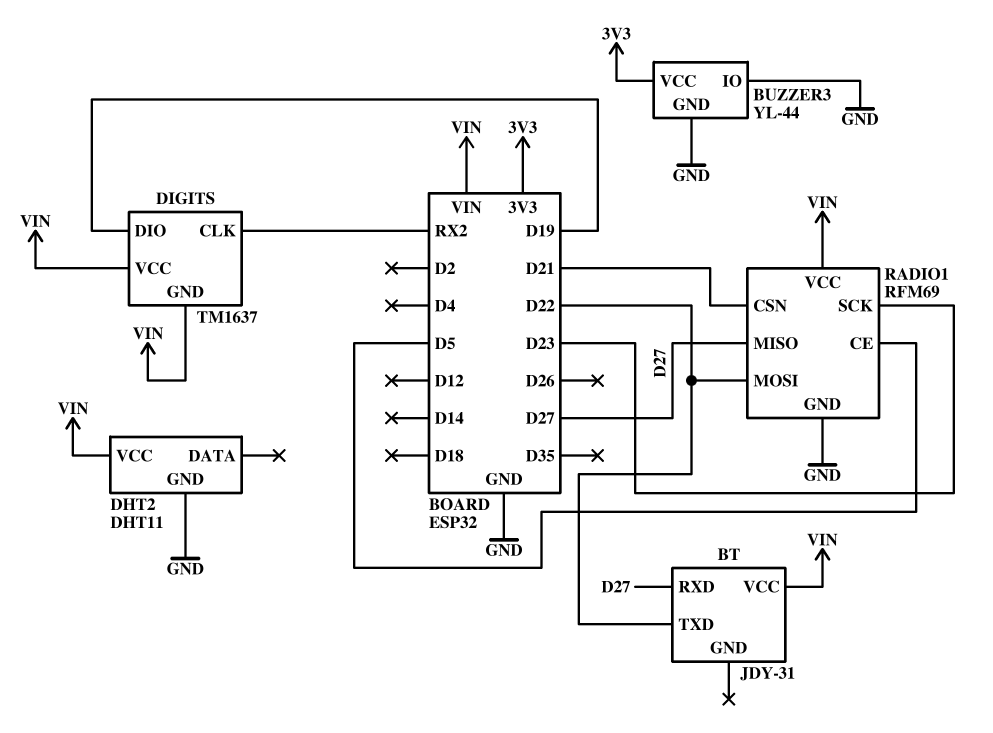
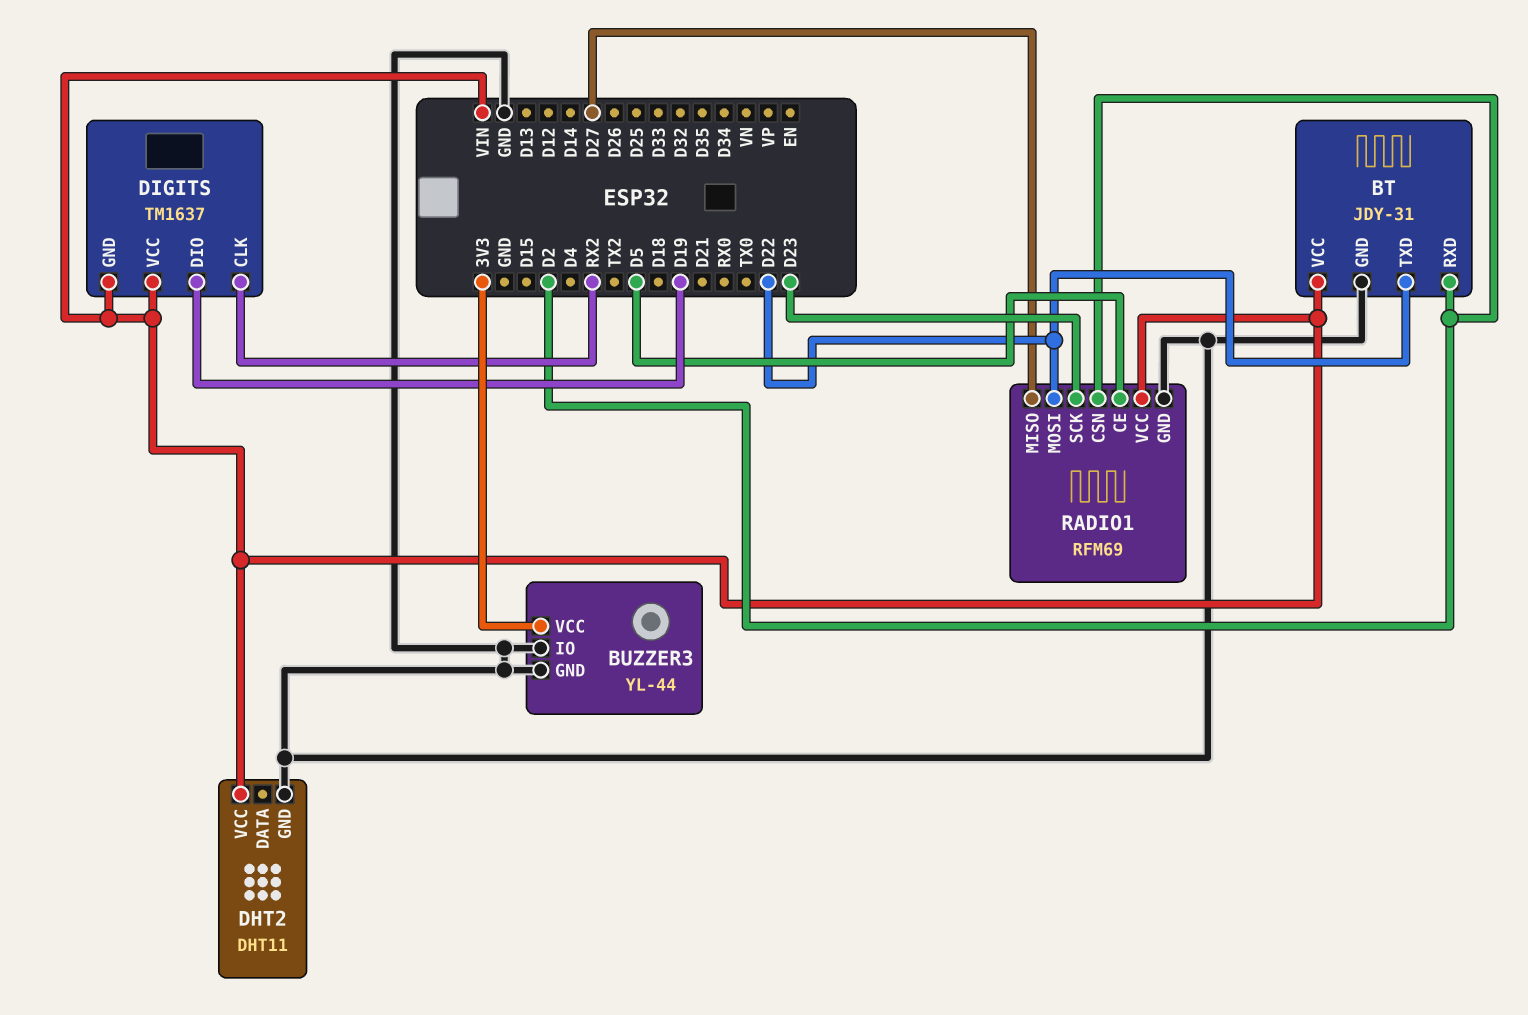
BT pin GND: none -> GND
BT pin RXD: D27 -> D2
RADIO1 pin CSN: D21 -> D2

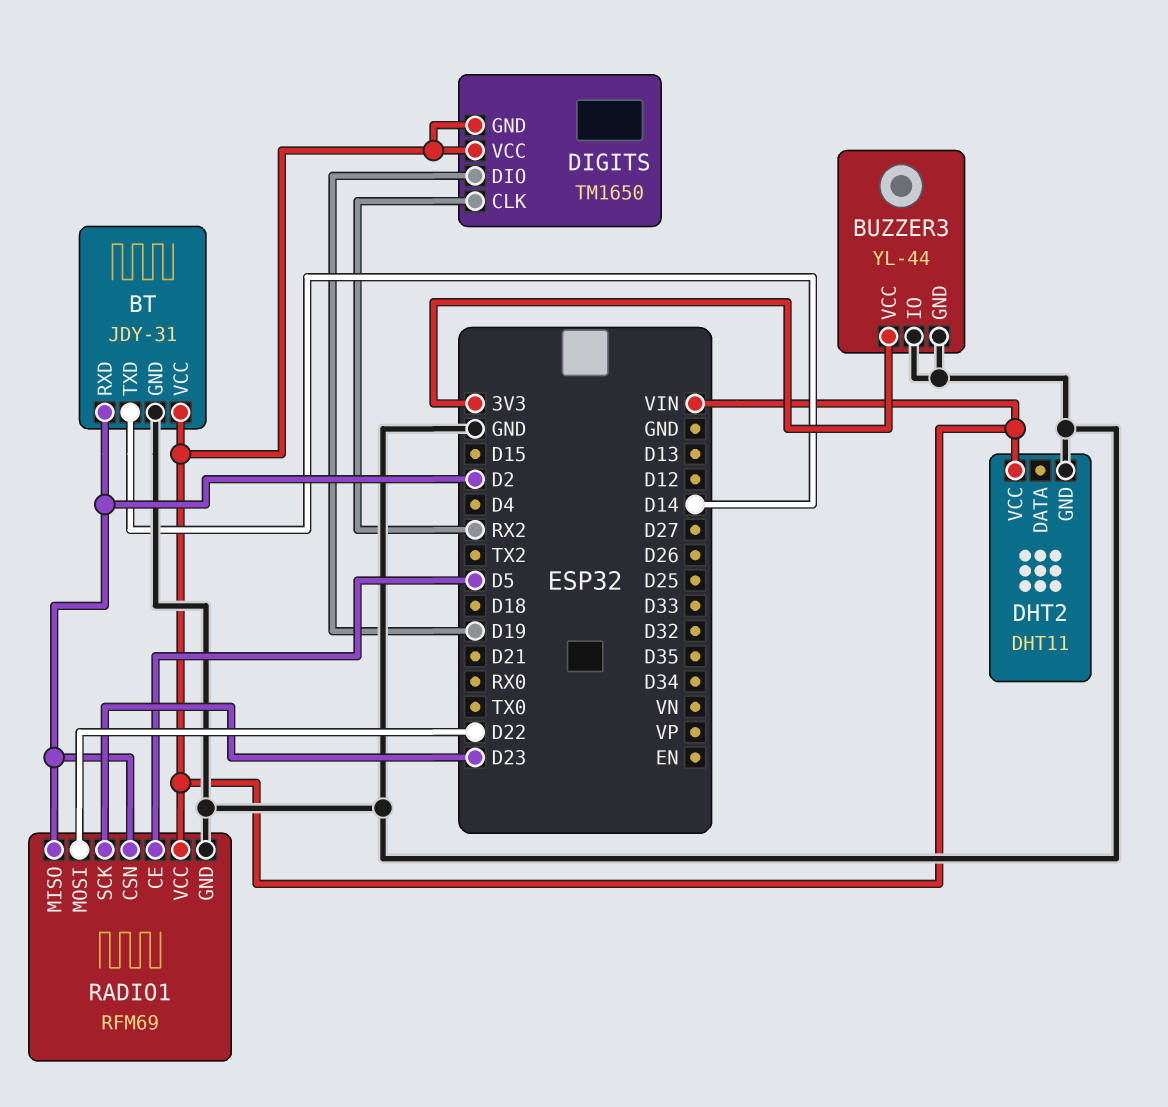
BT pin TXD: D22 -> D14
DIGITS: TM1637 -> TM1650
RADIO1 pin MISO: D27 -> D2

